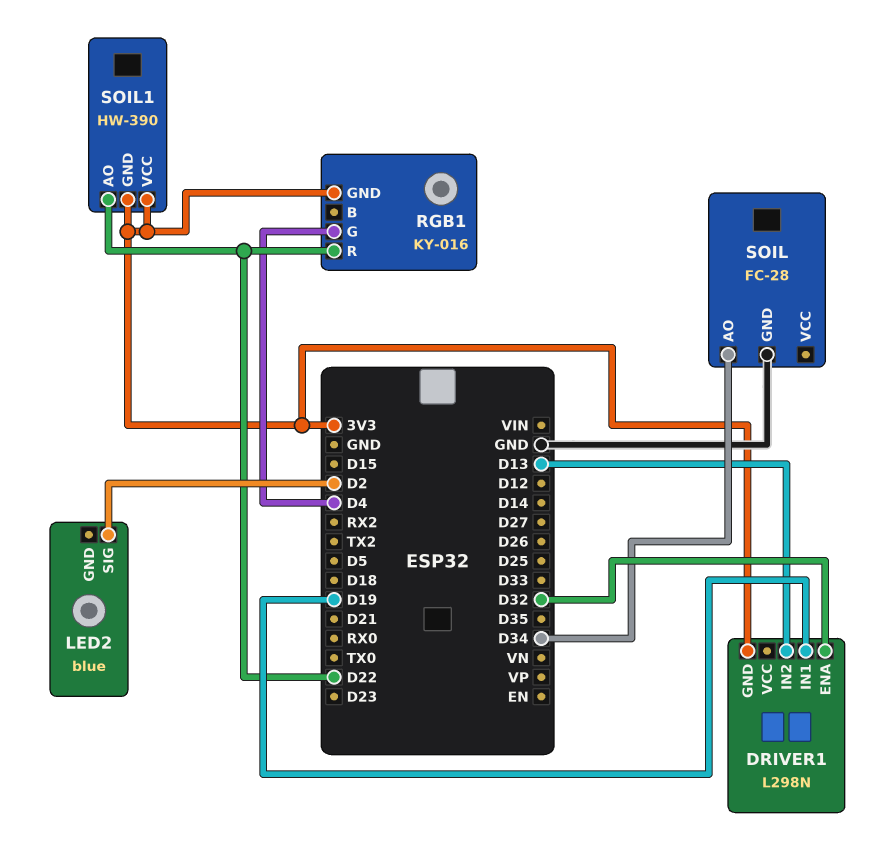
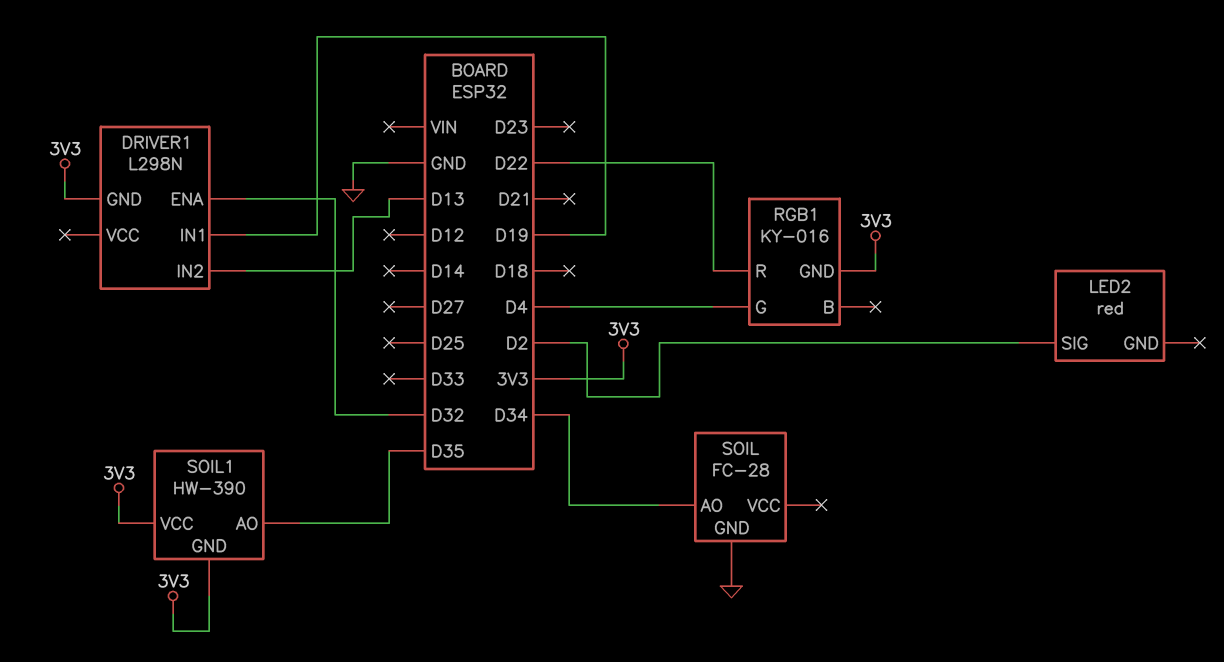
LED2: blue -> red
SOIL1 pin AO: D22 -> D35

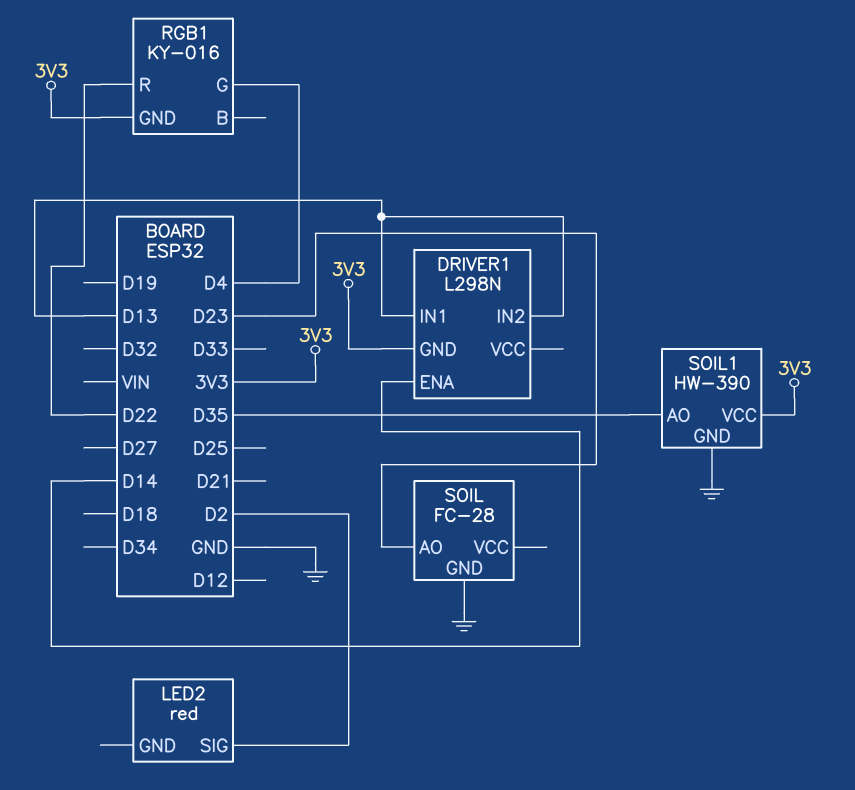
DRIVER1 pin ENA: D32 -> D14
DRIVER1 pin IN1: D19 -> D13
SOIL pin AO: D34 -> D23
SOIL1 pin GND: 3V3 -> GND

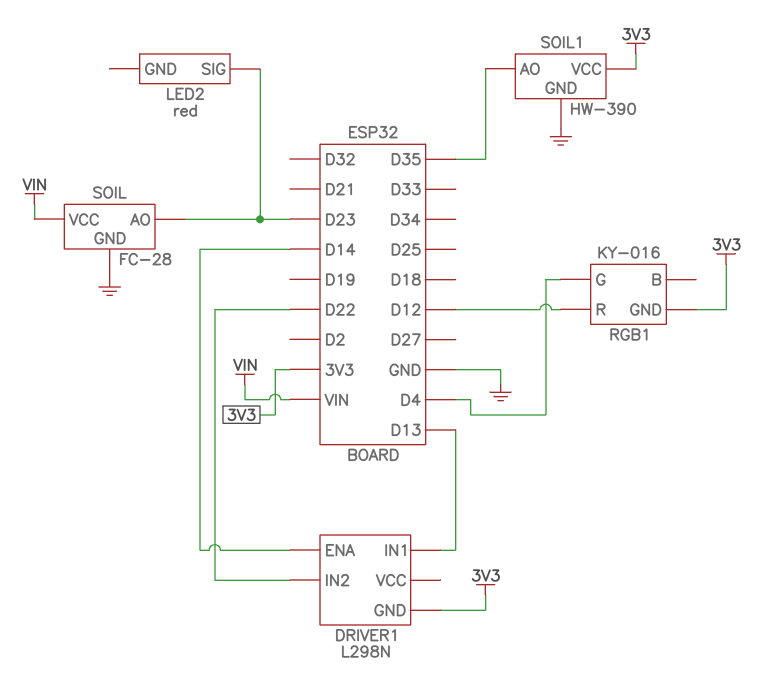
DRIVER1 pin IN2: D13 -> D22
LED2 pin SIG: D2 -> D23
RGB1 pin R: D22 -> D12
SOIL pin VCC: none -> VIN

